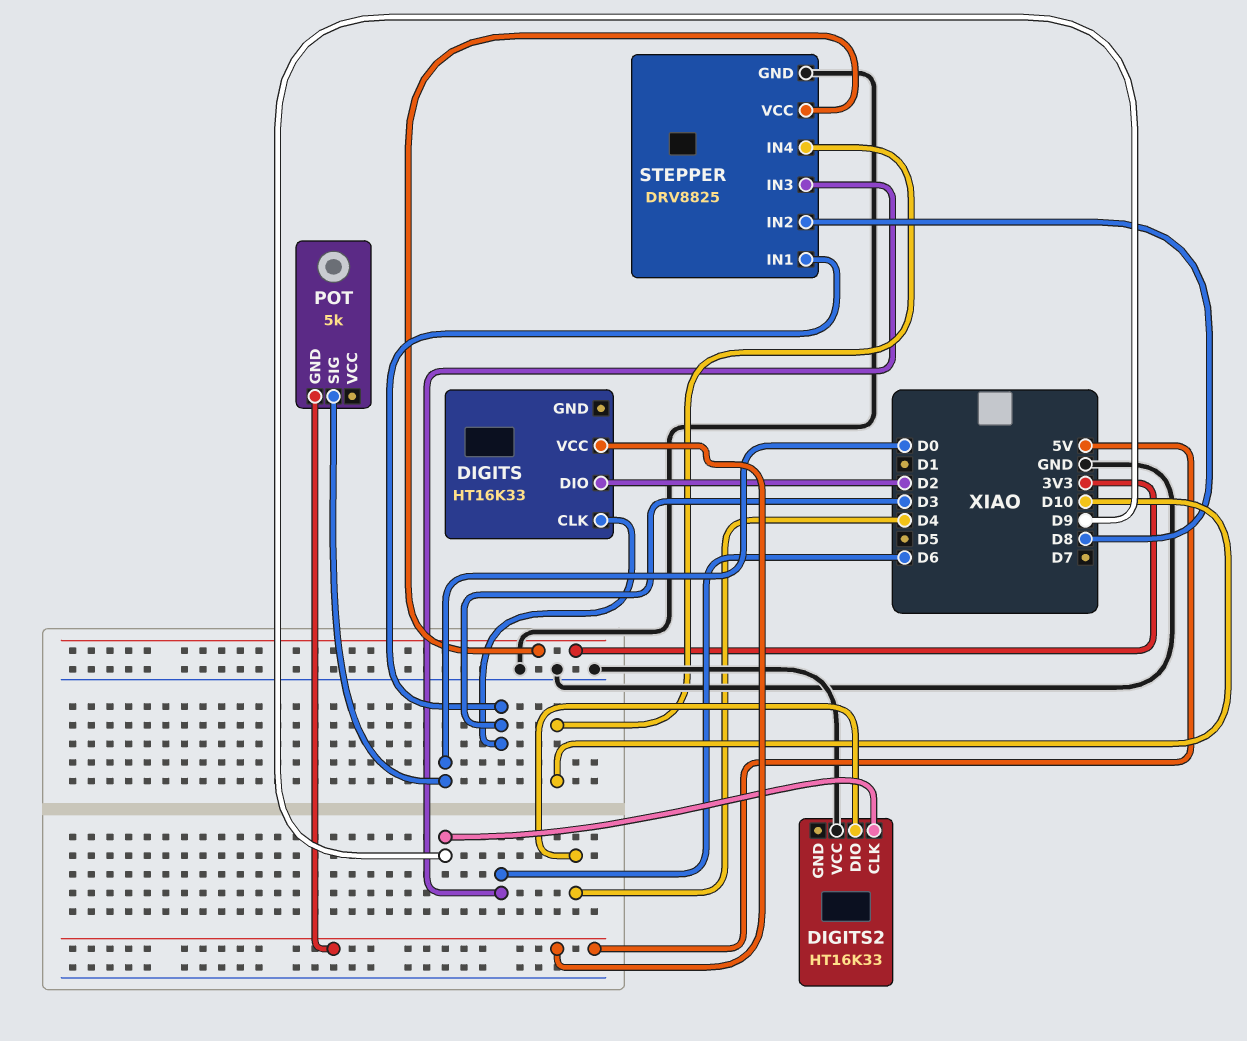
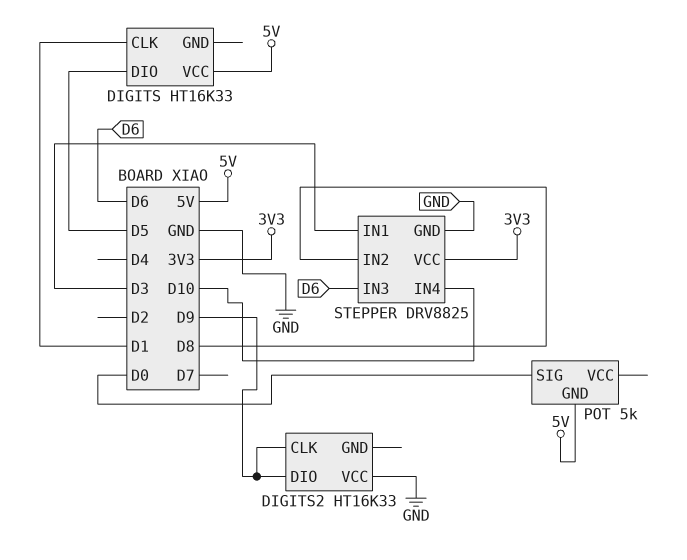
DIGITS pin CLK: D3 -> D1
DIGITS pin DIO: D2 -> D5
DIGITS2 pin DIO: D4 -> D9

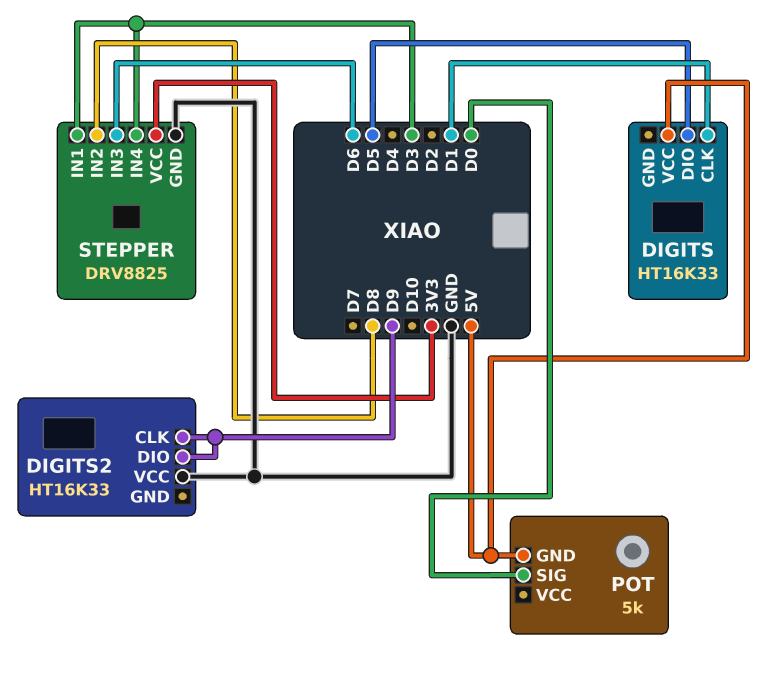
STEPPER pin IN4: D10 -> D3

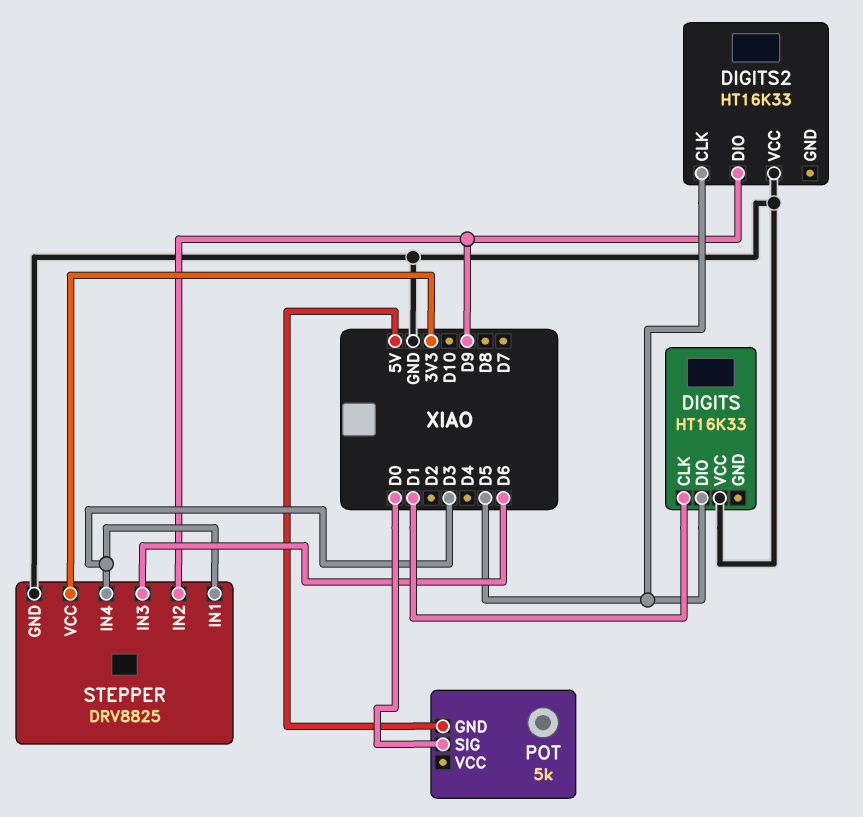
DIGITS pin VCC: 5V -> GND
DIGITS2 pin CLK: D9 -> D5
STEPPER pin IN2: D8 -> D9

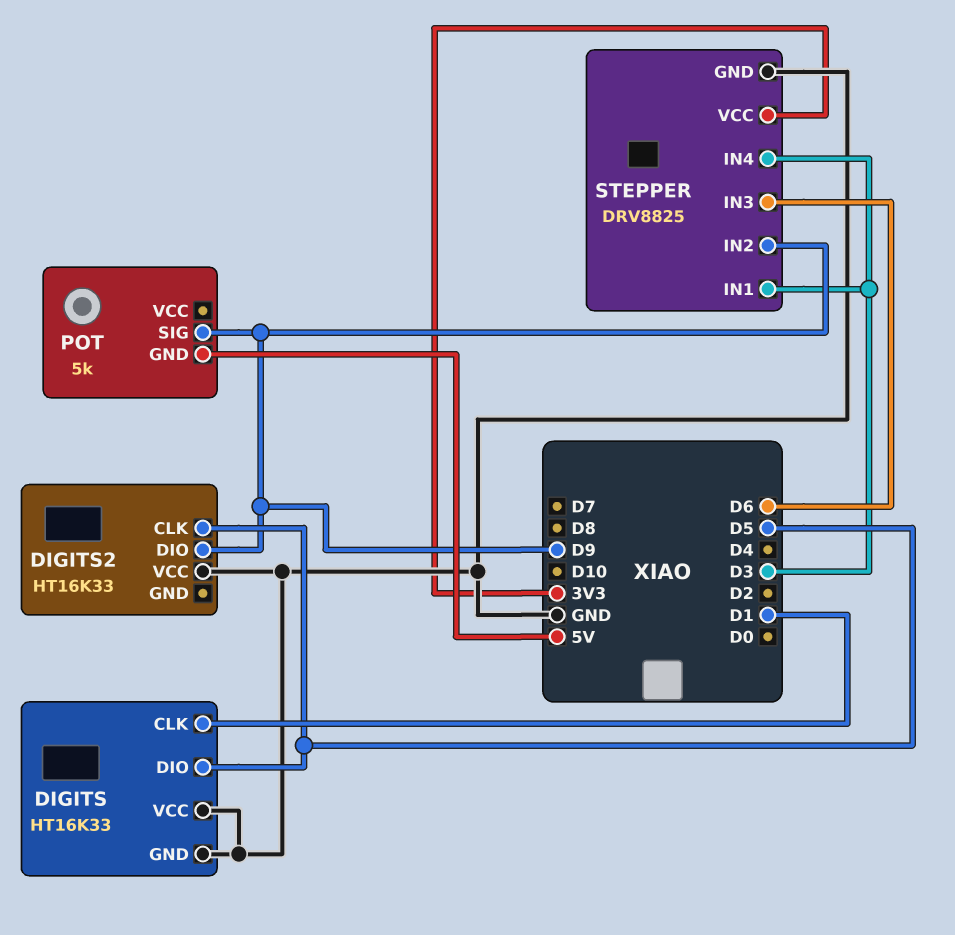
DIGITS pin GND: none -> GND
POT pin SIG: D0 -> D9

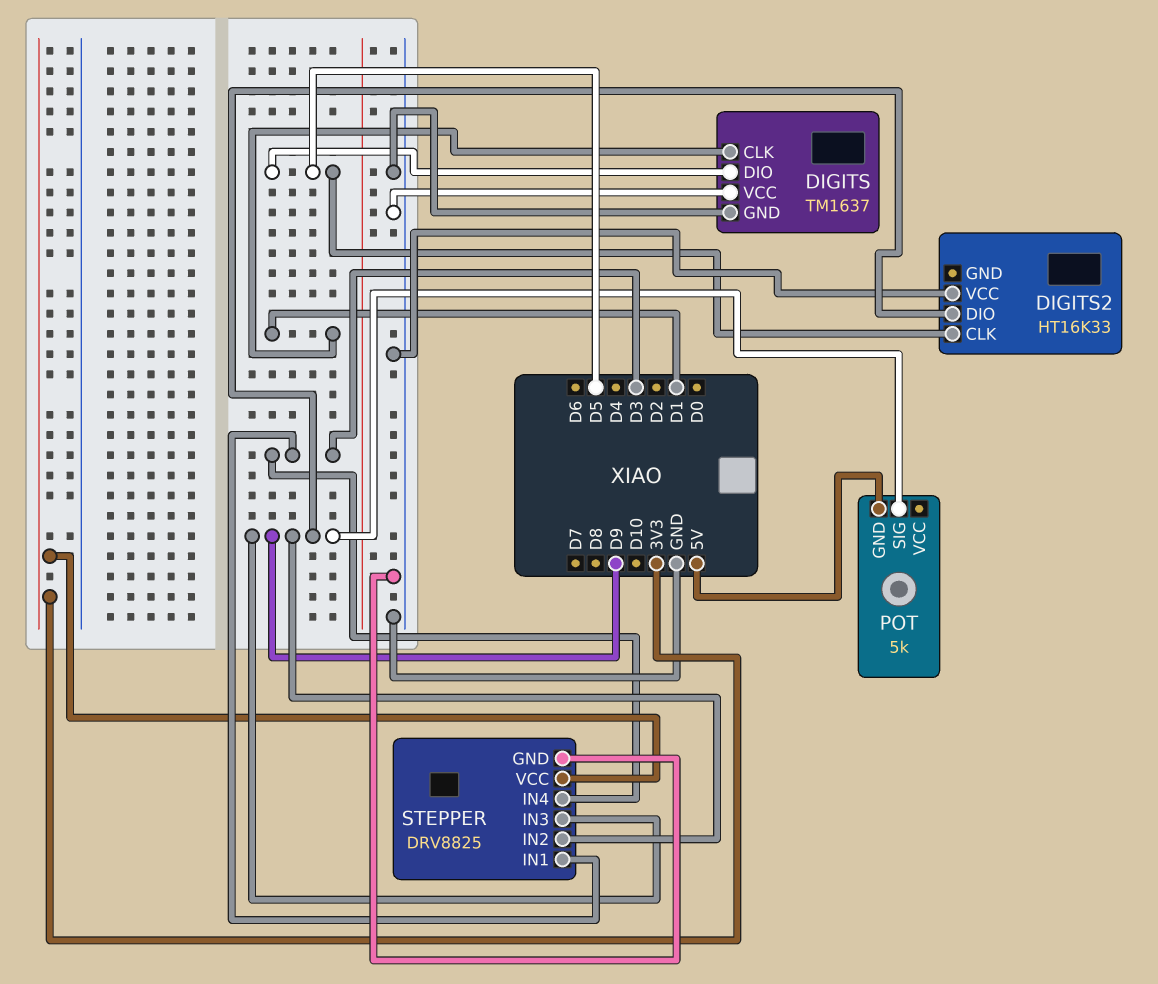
DIGITS: HT16K33 -> TM1637
STEPPER pin IN3: D6 -> D9

